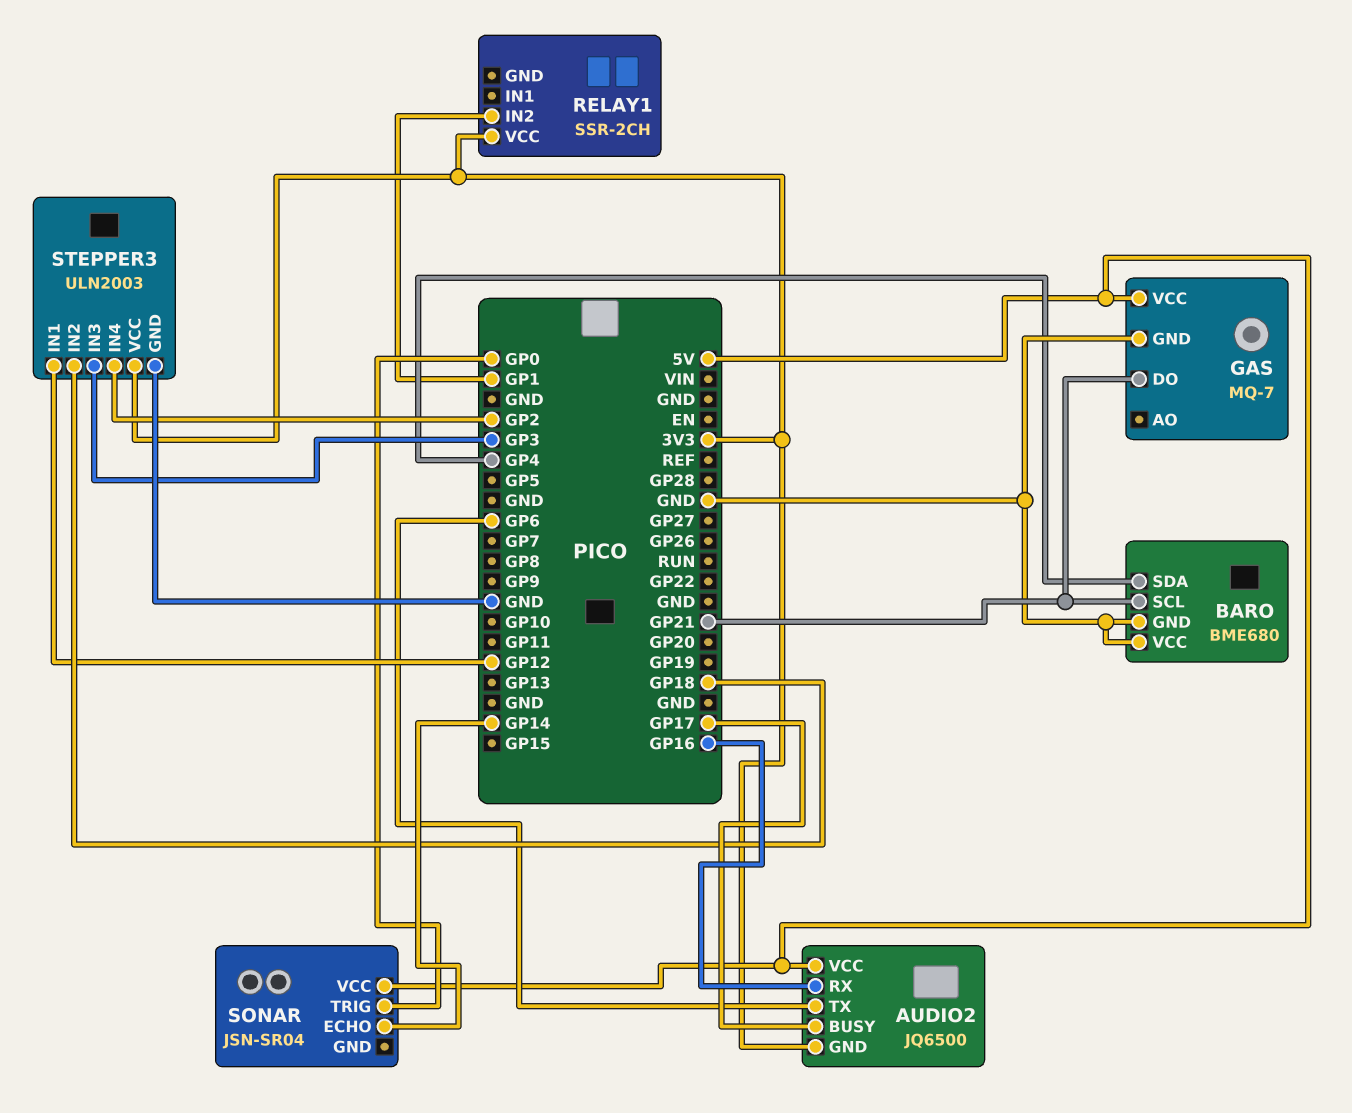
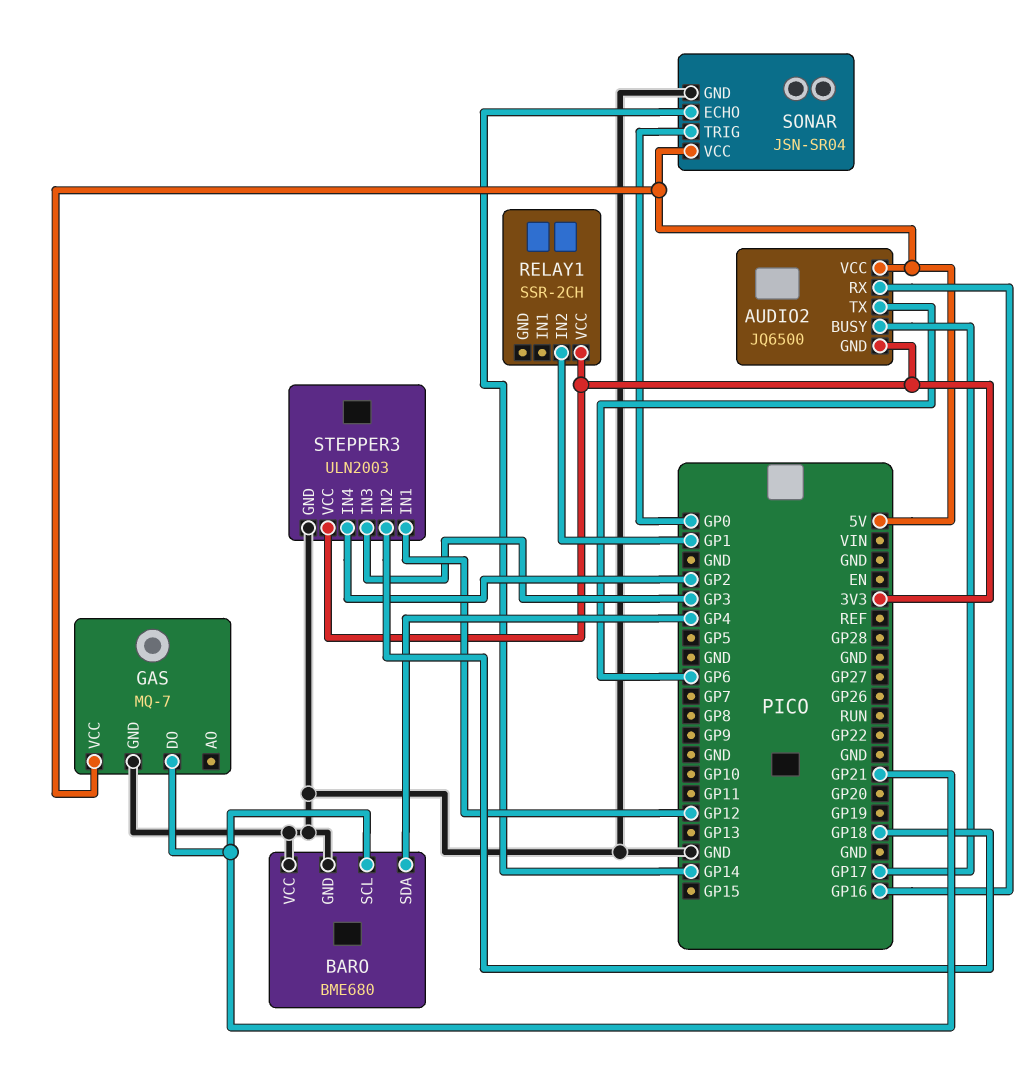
SONAR pin GND: none -> GND

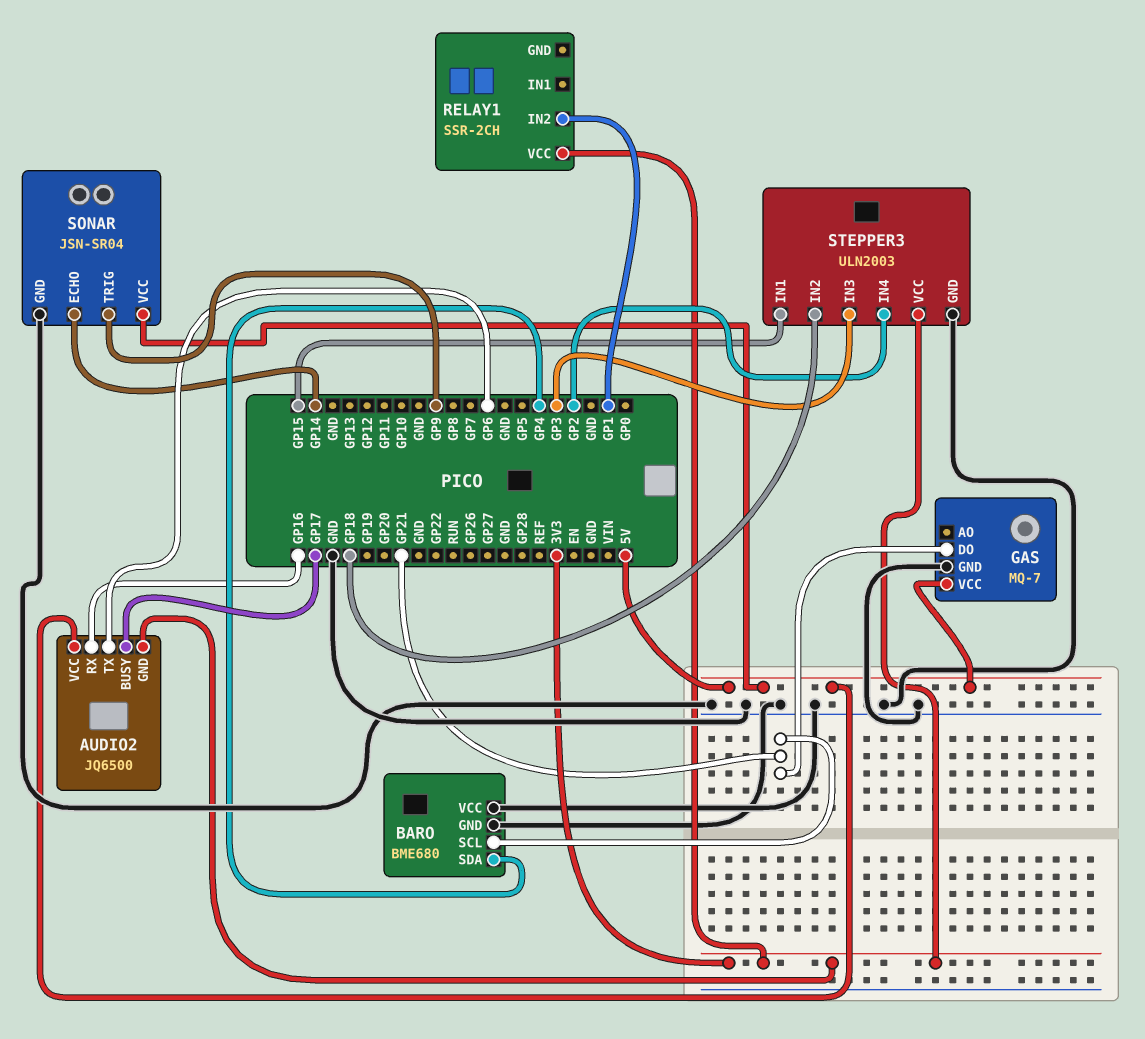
SONAR pin TRIG: GP0 -> GP9
STEPPER3 pin IN1: GP12 -> GP15

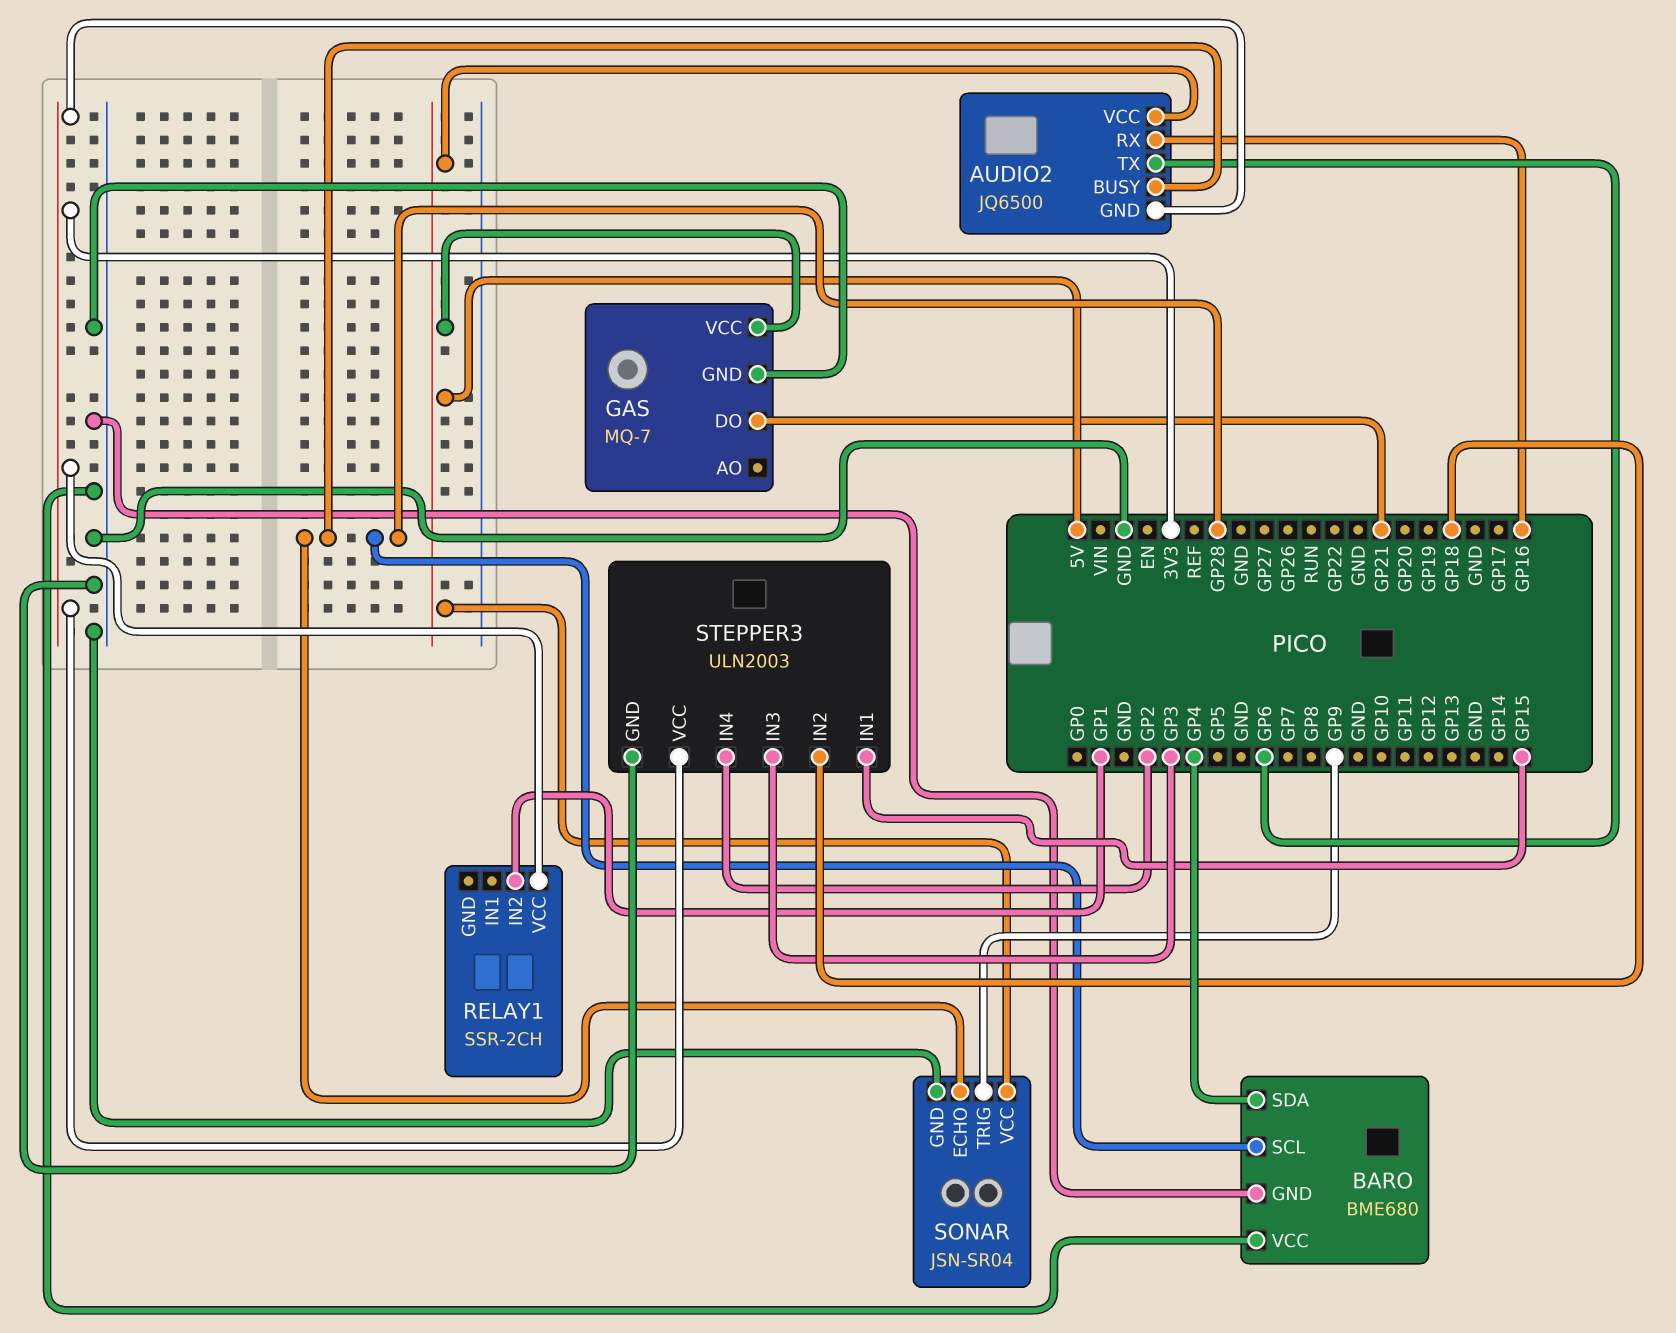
AUDIO2 pin BUSY: GP17 -> GP28
BARO pin SCL: GP21 -> GP28
SONAR pin ECHO: GP14 -> GP28

